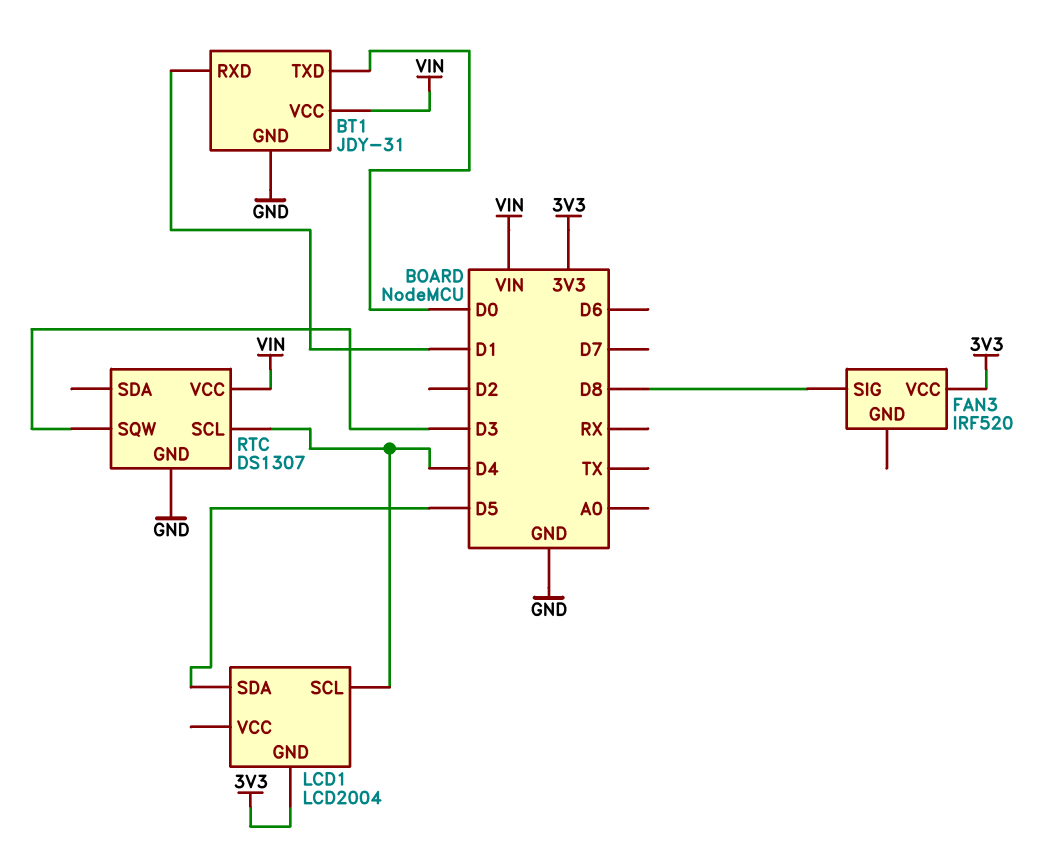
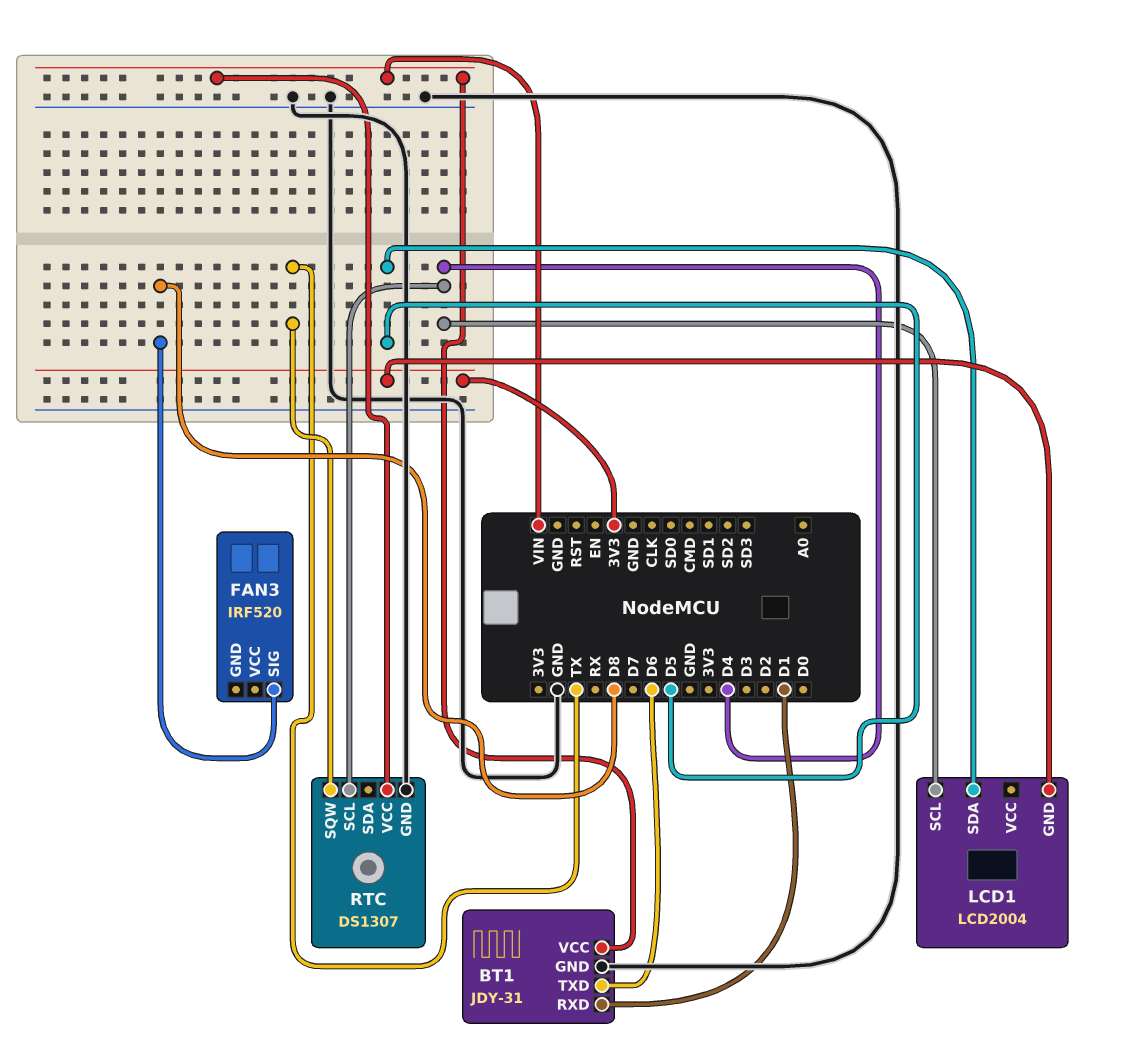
BT1 pin TXD: D0 -> D6
FAN3 pin VCC: 3V3 -> none
RTC pin SQW: D3 -> TX

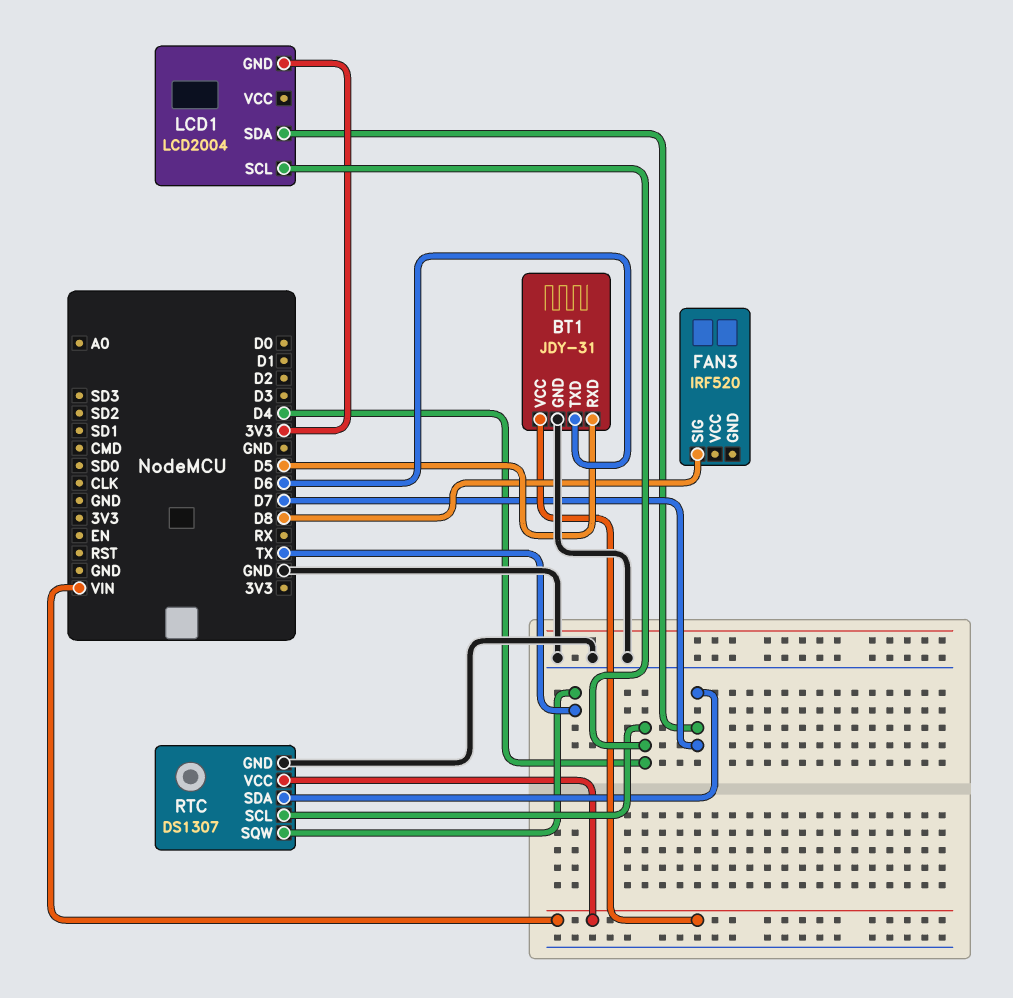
BT1 pin RXD: D1 -> D5
LCD1 pin SDA: D5 -> D7
RTC pin SDA: none -> D7

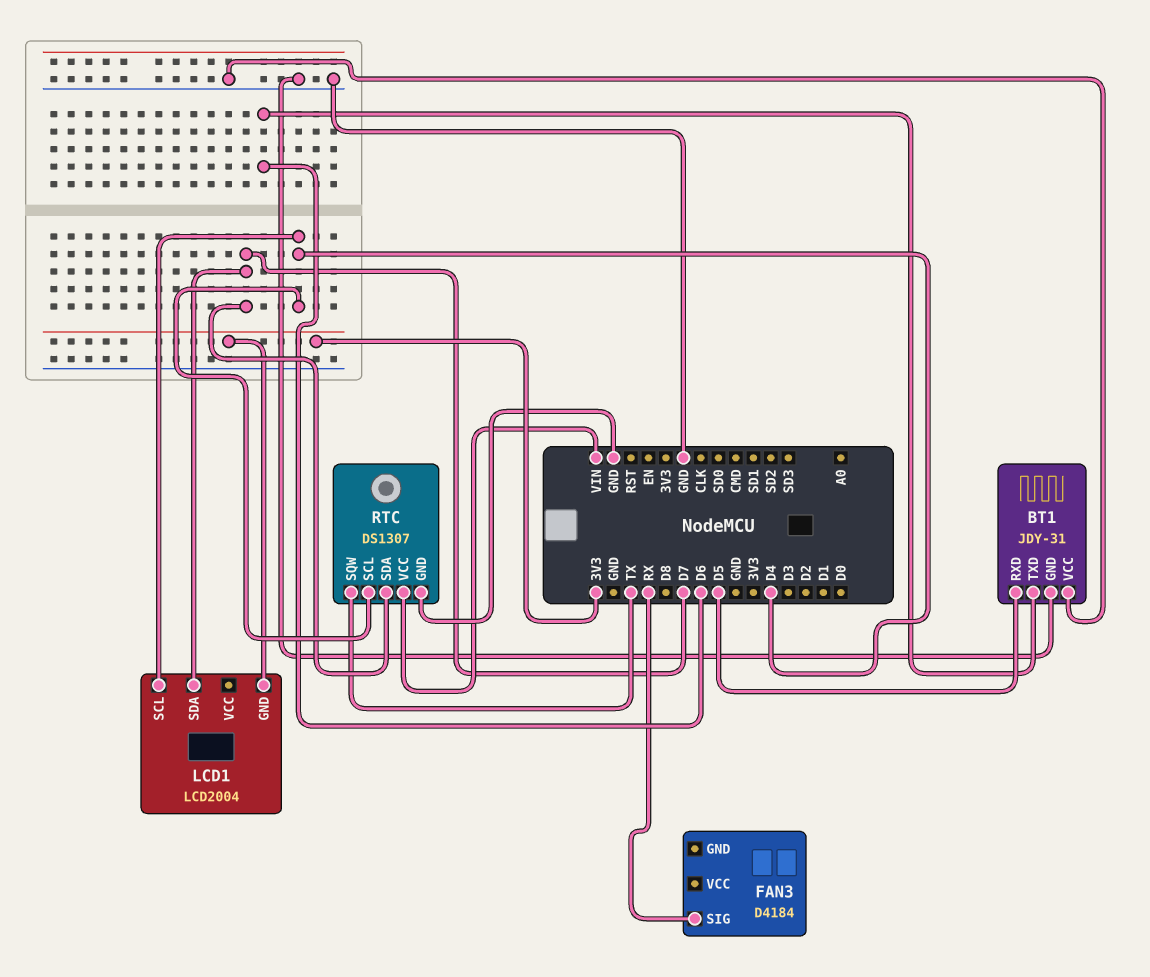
BT1 pin VCC: VIN -> GND
FAN3: IRF520 -> D4184
FAN3 pin SIG: D8 -> RX

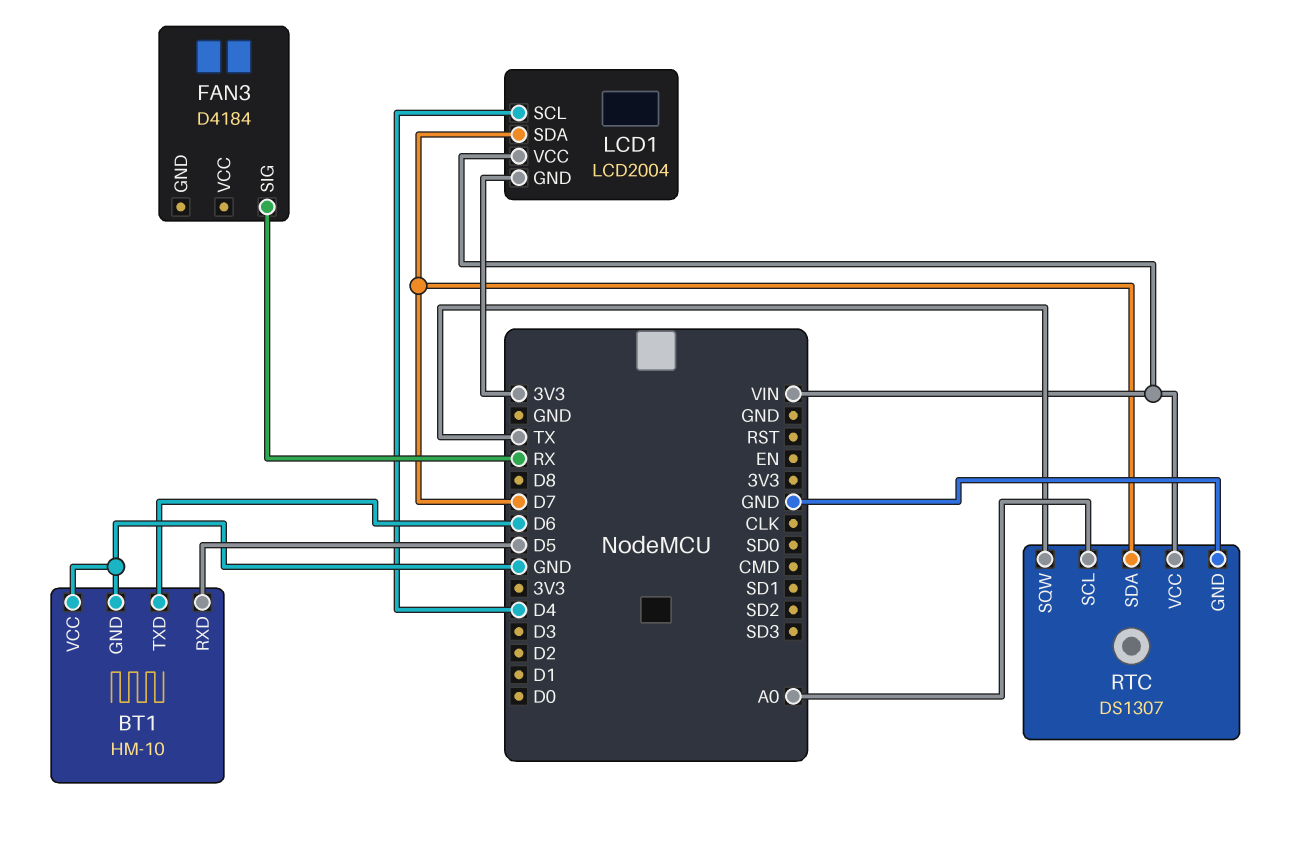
BT1: JDY-31 -> HM-10
LCD1 pin VCC: none -> VIN
RTC pin SCL: D4 -> A0

